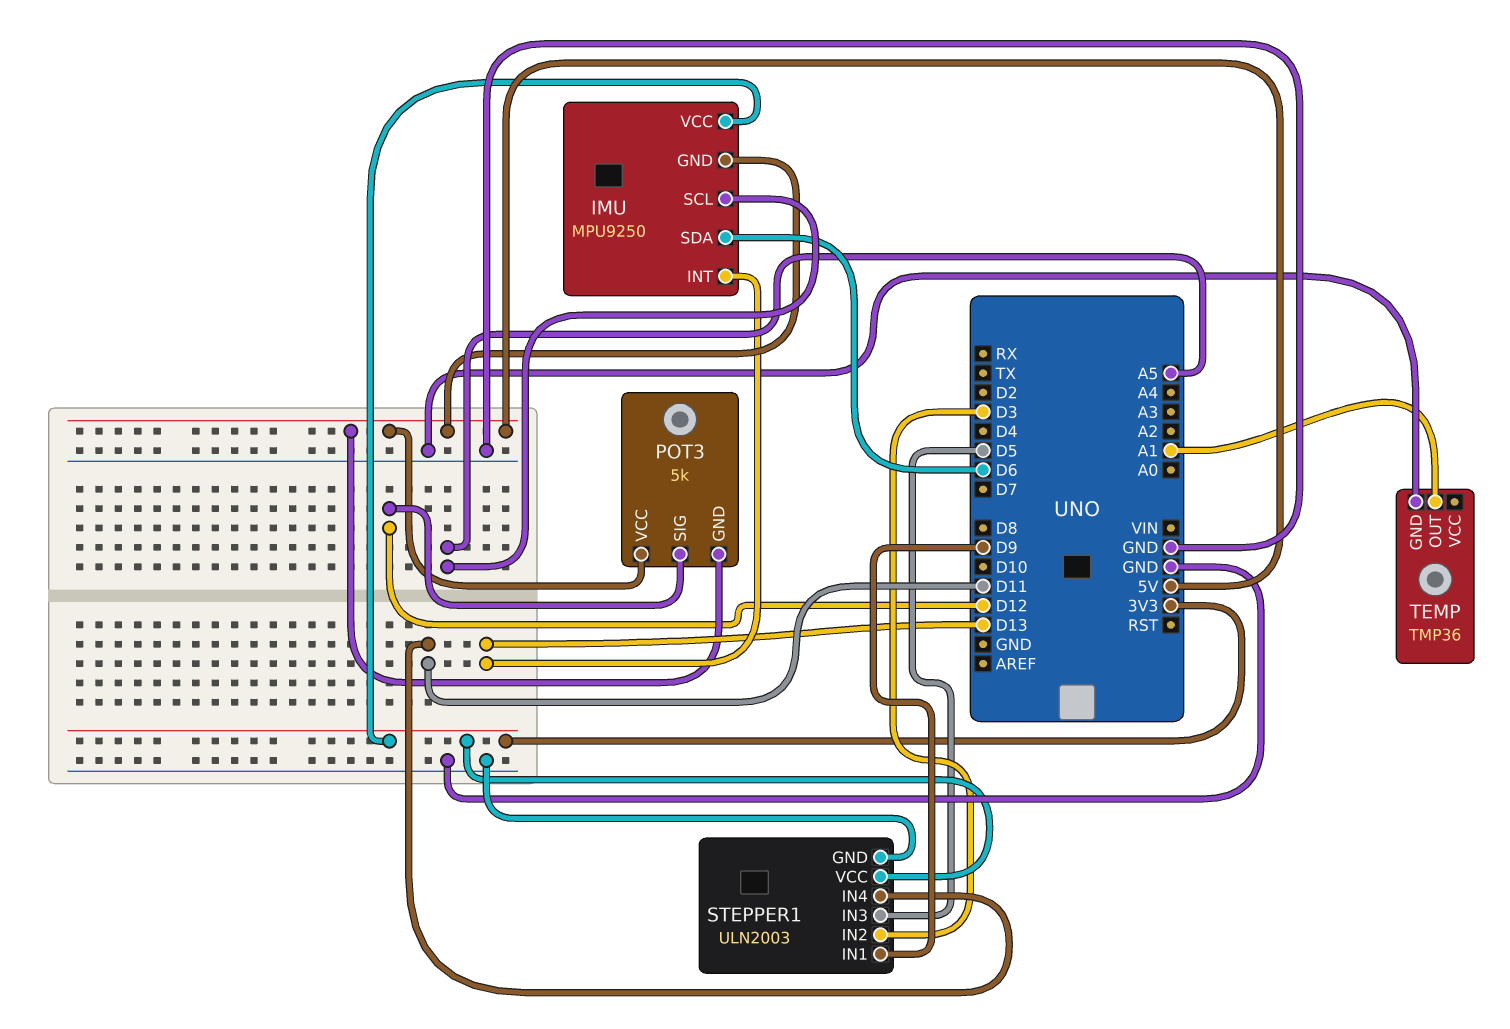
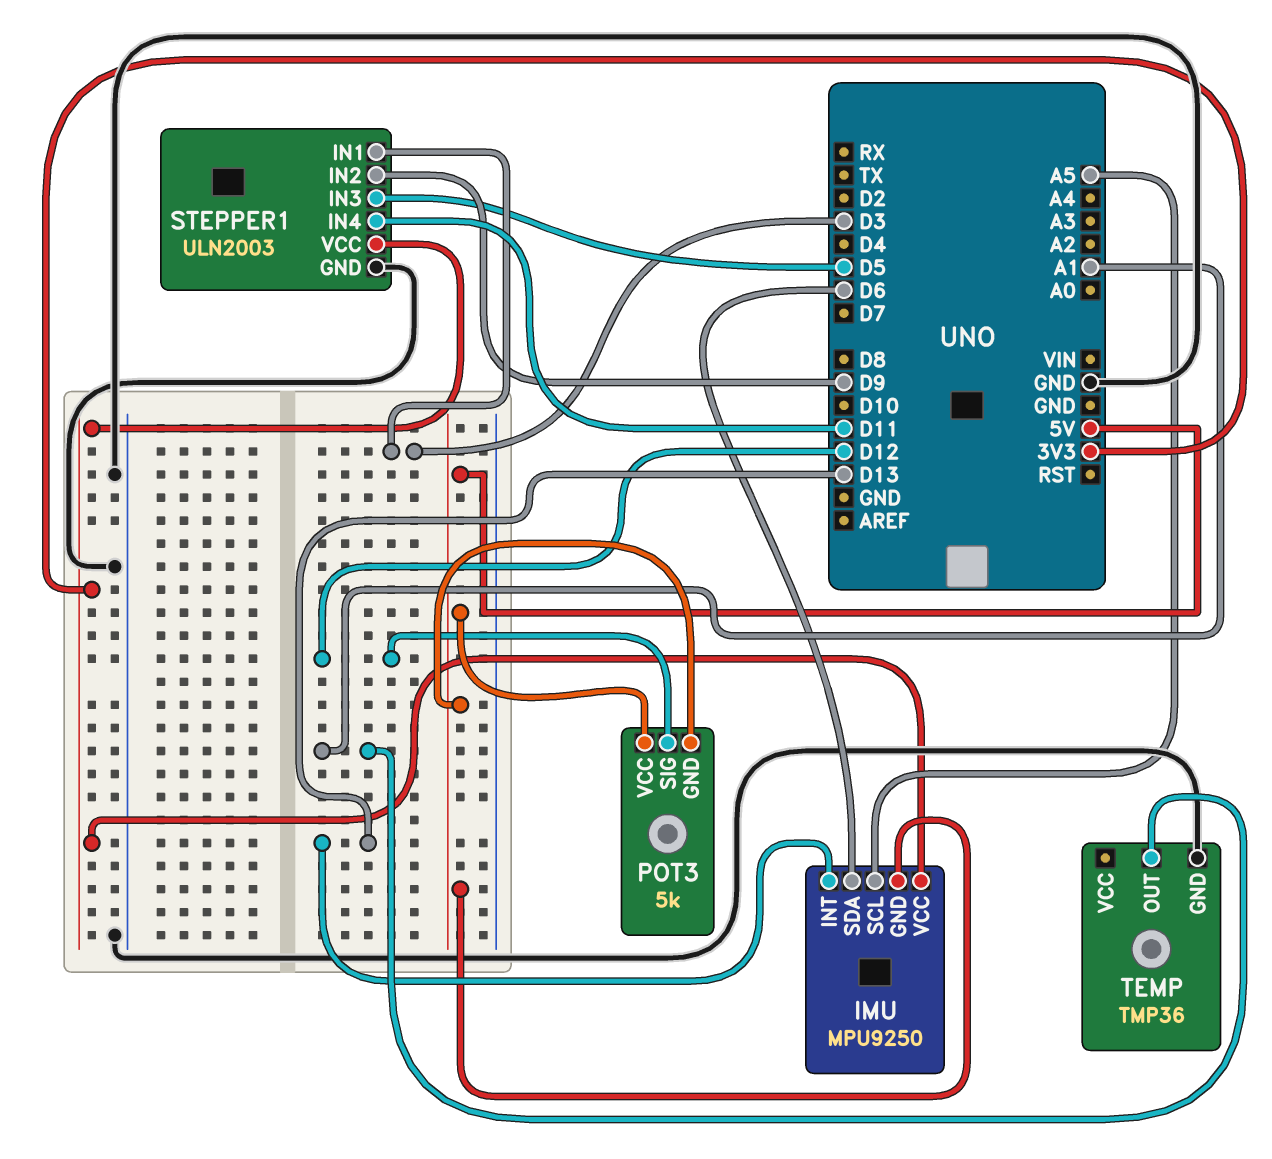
STEPPER1 pin IN1: D9 -> D3
STEPPER1 pin IN2: D3 -> D9

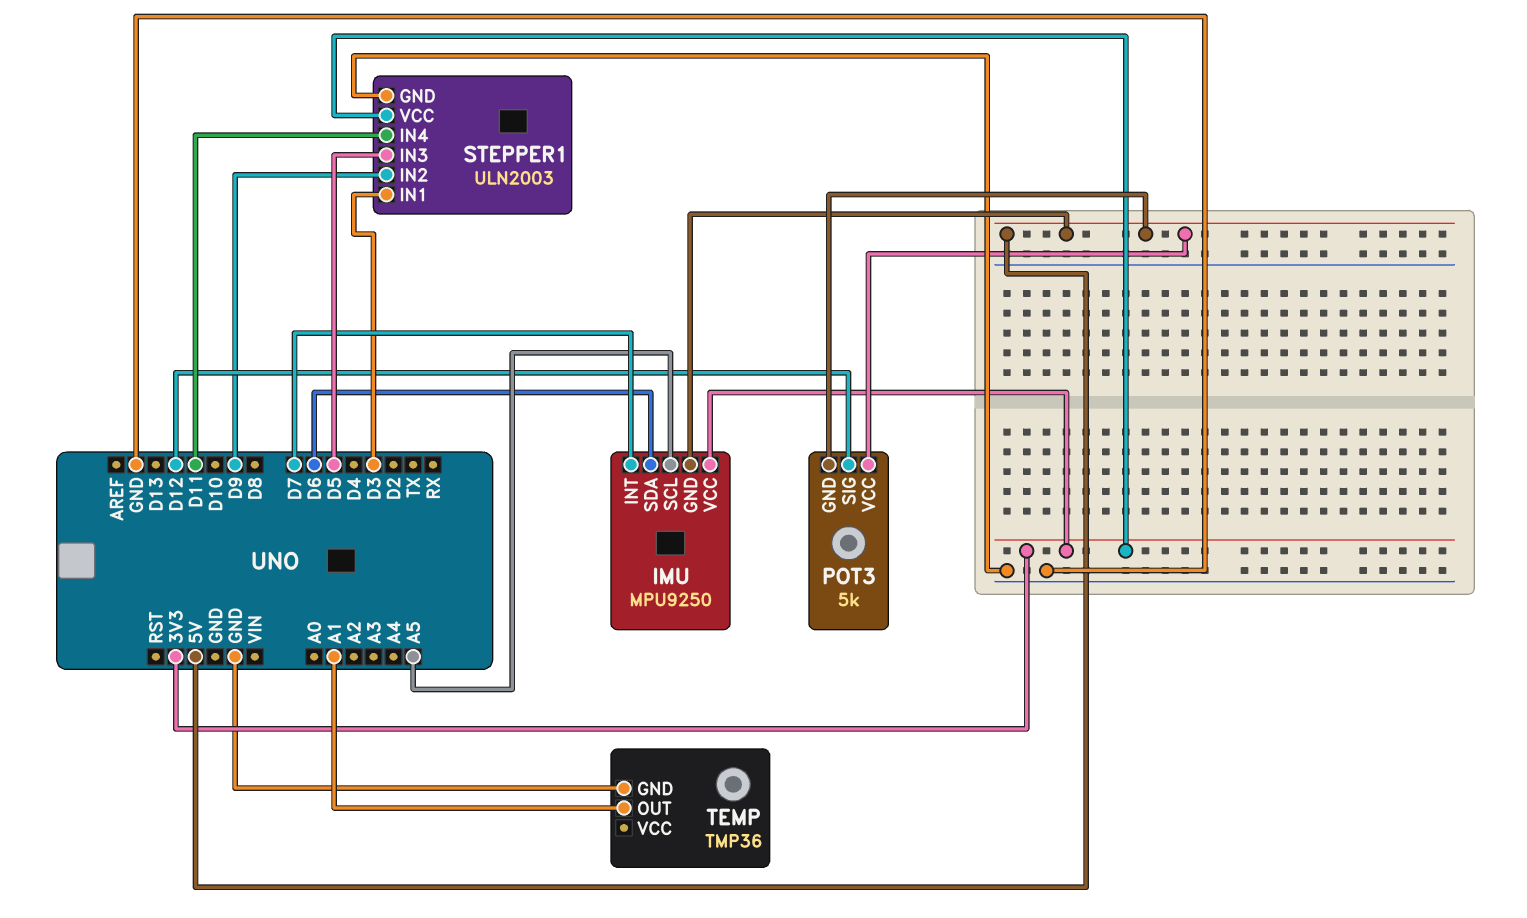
IMU pin INT: D13 -> D7

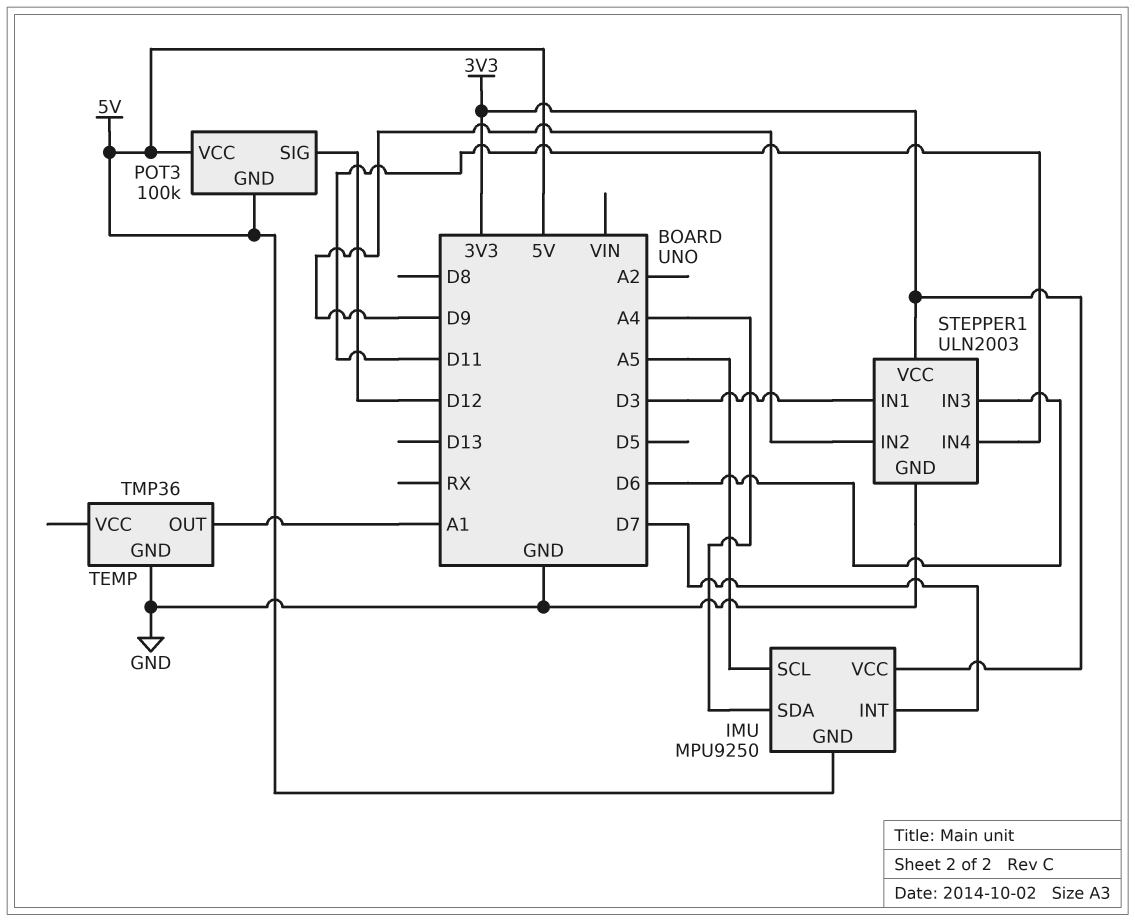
IMU pin SDA: D6 -> A4
POT3: 5k -> 100k
STEPPER1 pin IN3: D5 -> D6

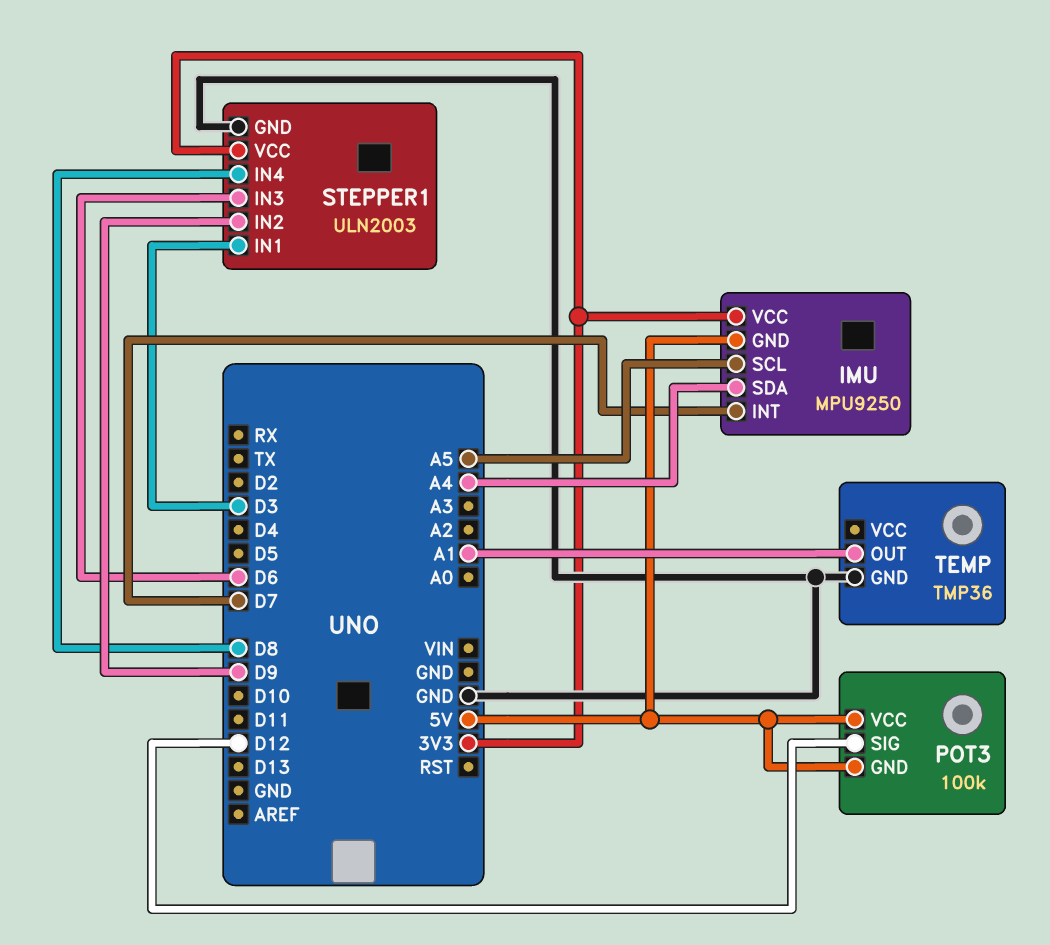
STEPPER1 pin IN4: D11 -> D8

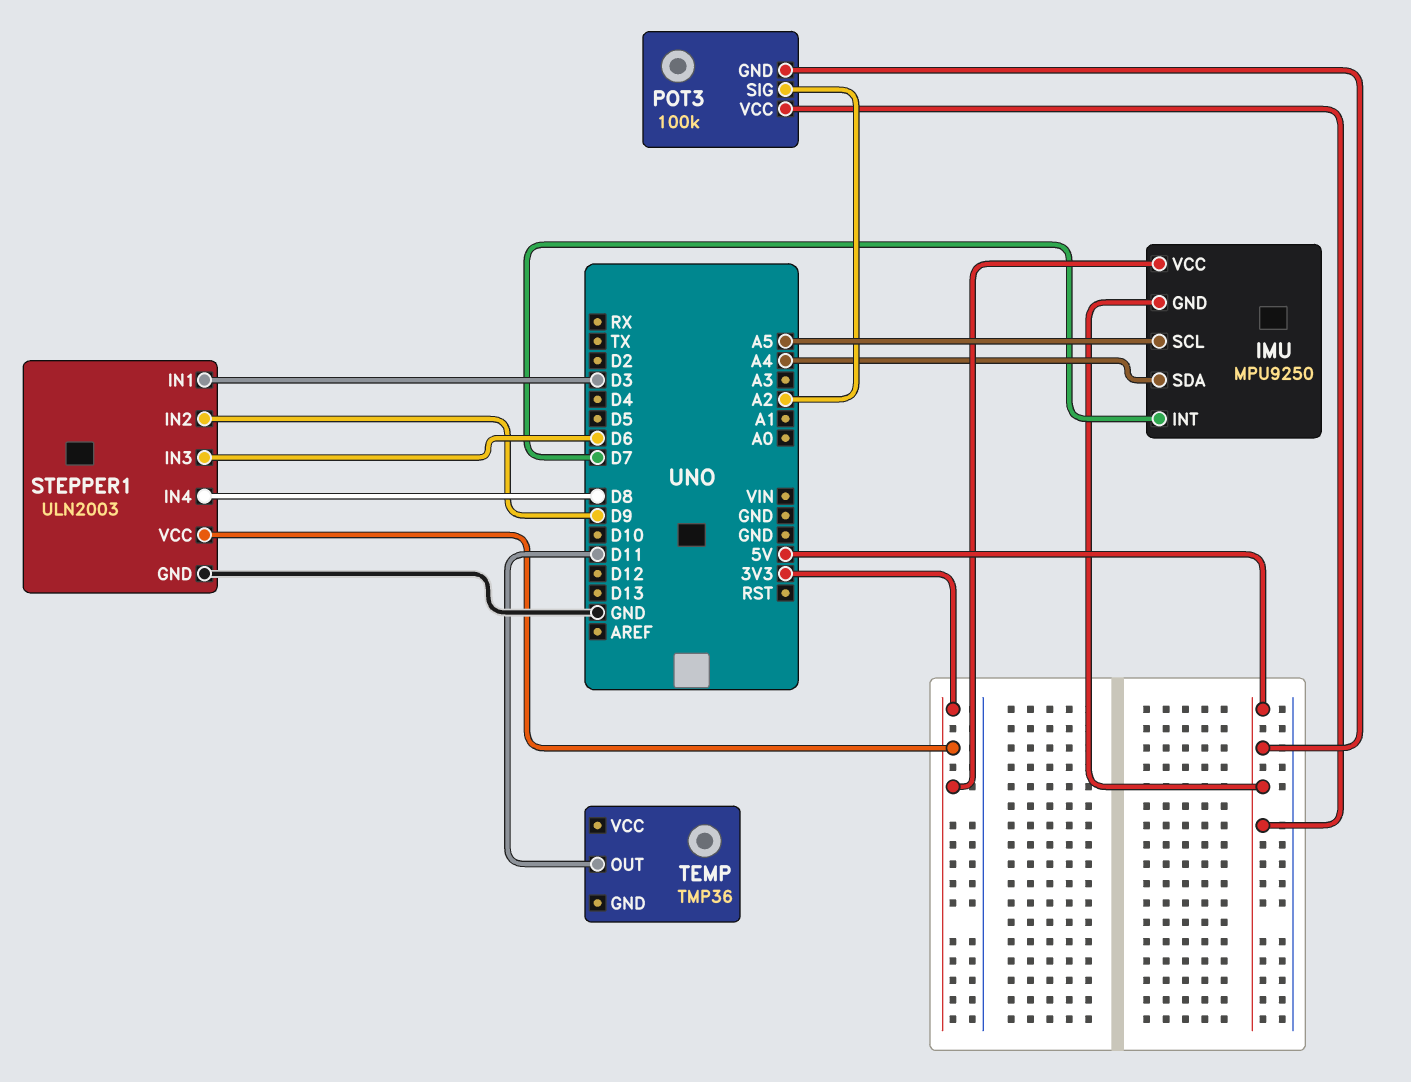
POT3 pin SIG: D12 -> A2
TEMP pin GND: GND -> none
TEMP pin OUT: A1 -> D11

